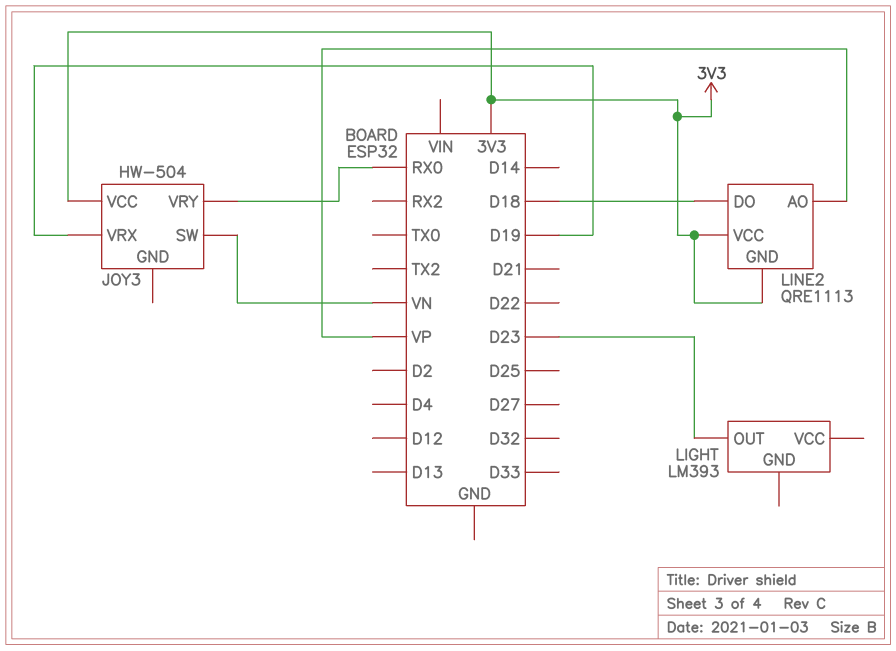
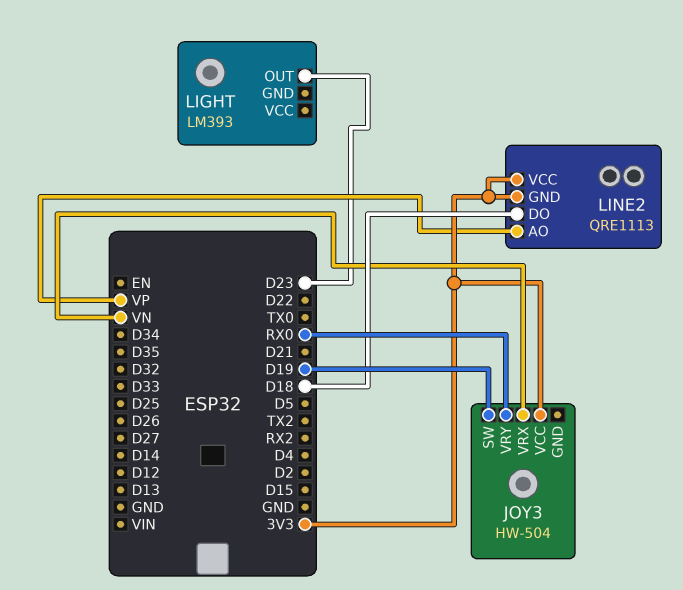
JOY3 pin SW: VN -> D19
JOY3 pin VRX: D19 -> VN

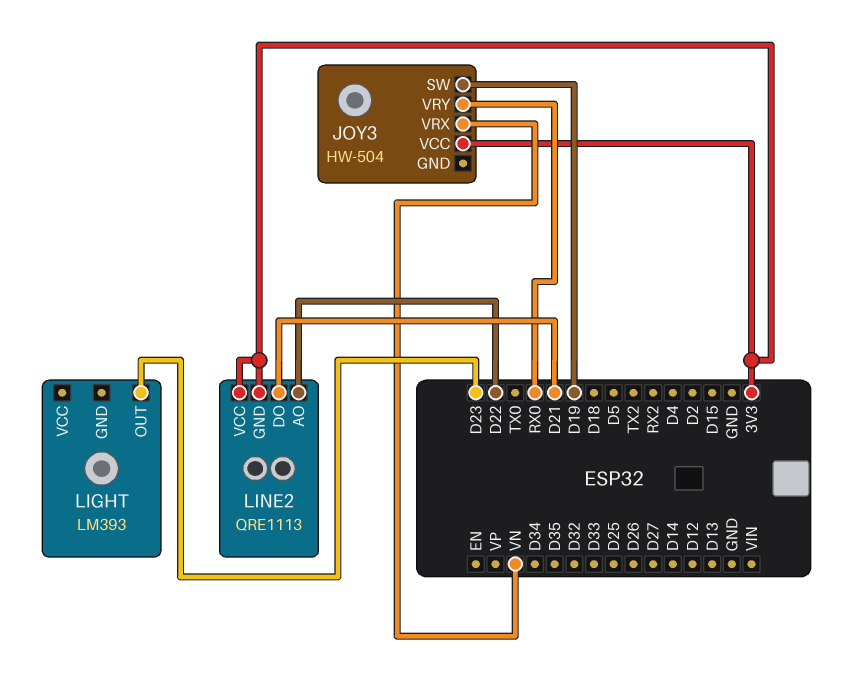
LINE2 pin AO: VP -> D22
LINE2 pin DO: D18 -> D21

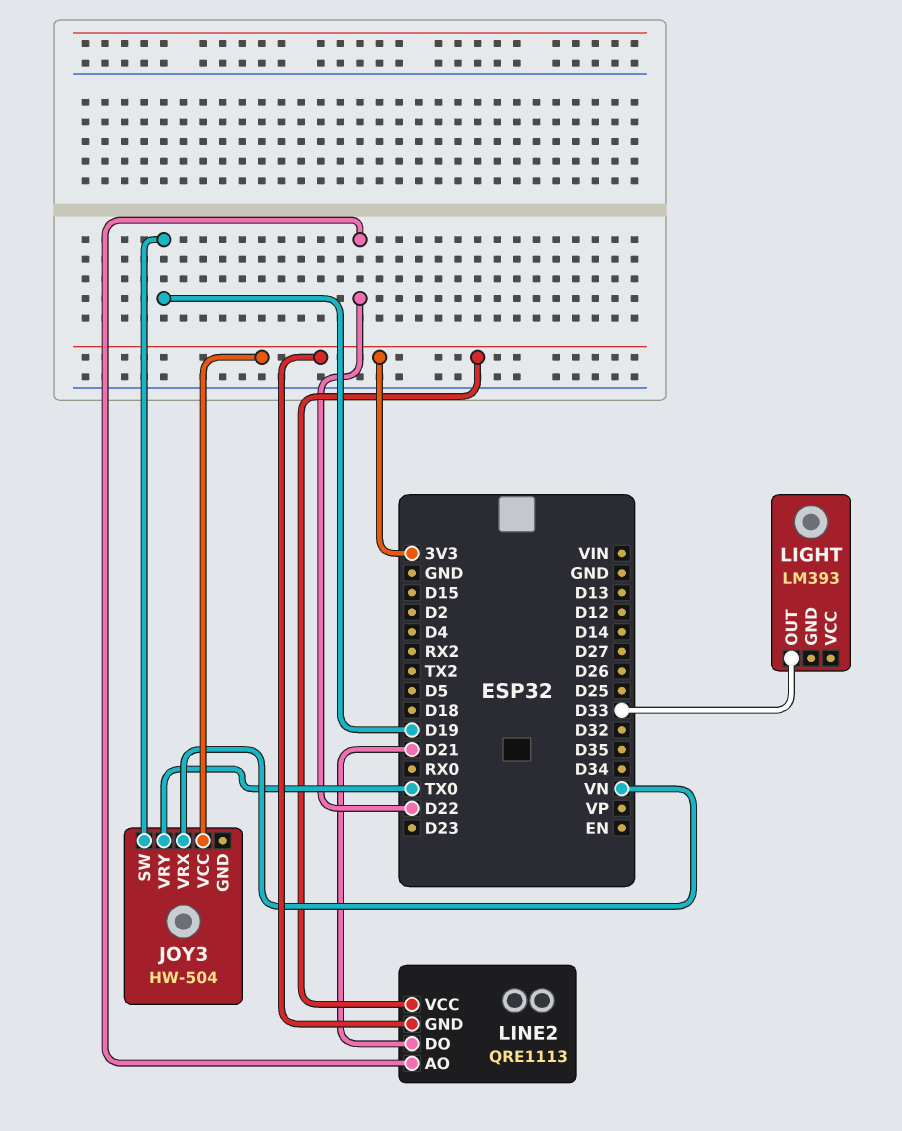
JOY3 pin VRY: RX0 -> TX0
LIGHT pin OUT: D23 -> D33

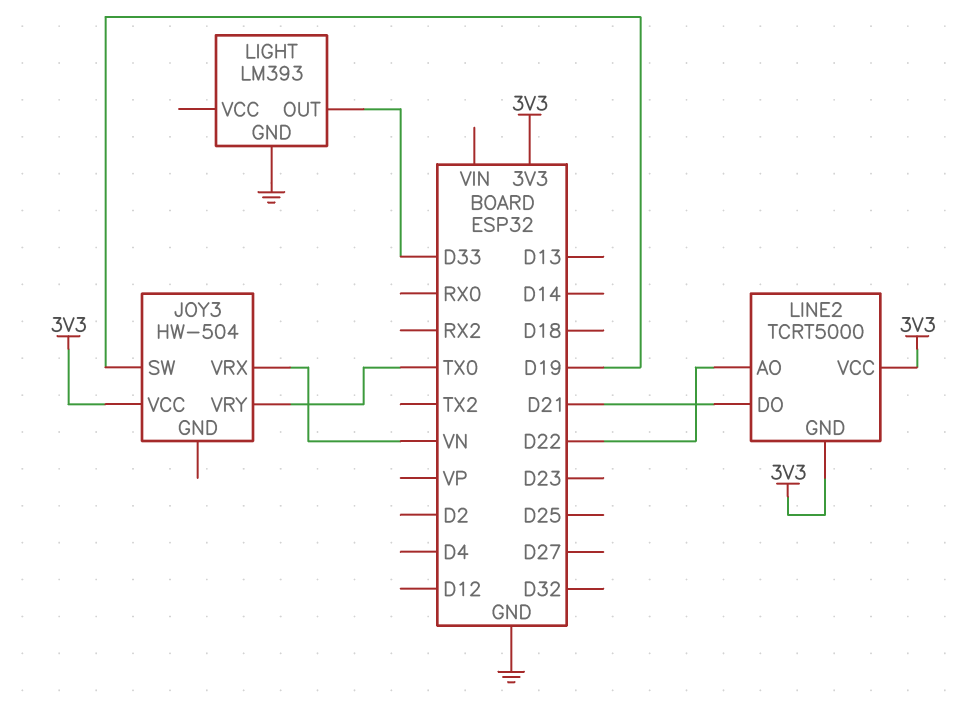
LIGHT pin GND: none -> GND
LINE2: QRE1113 -> TCRT5000

